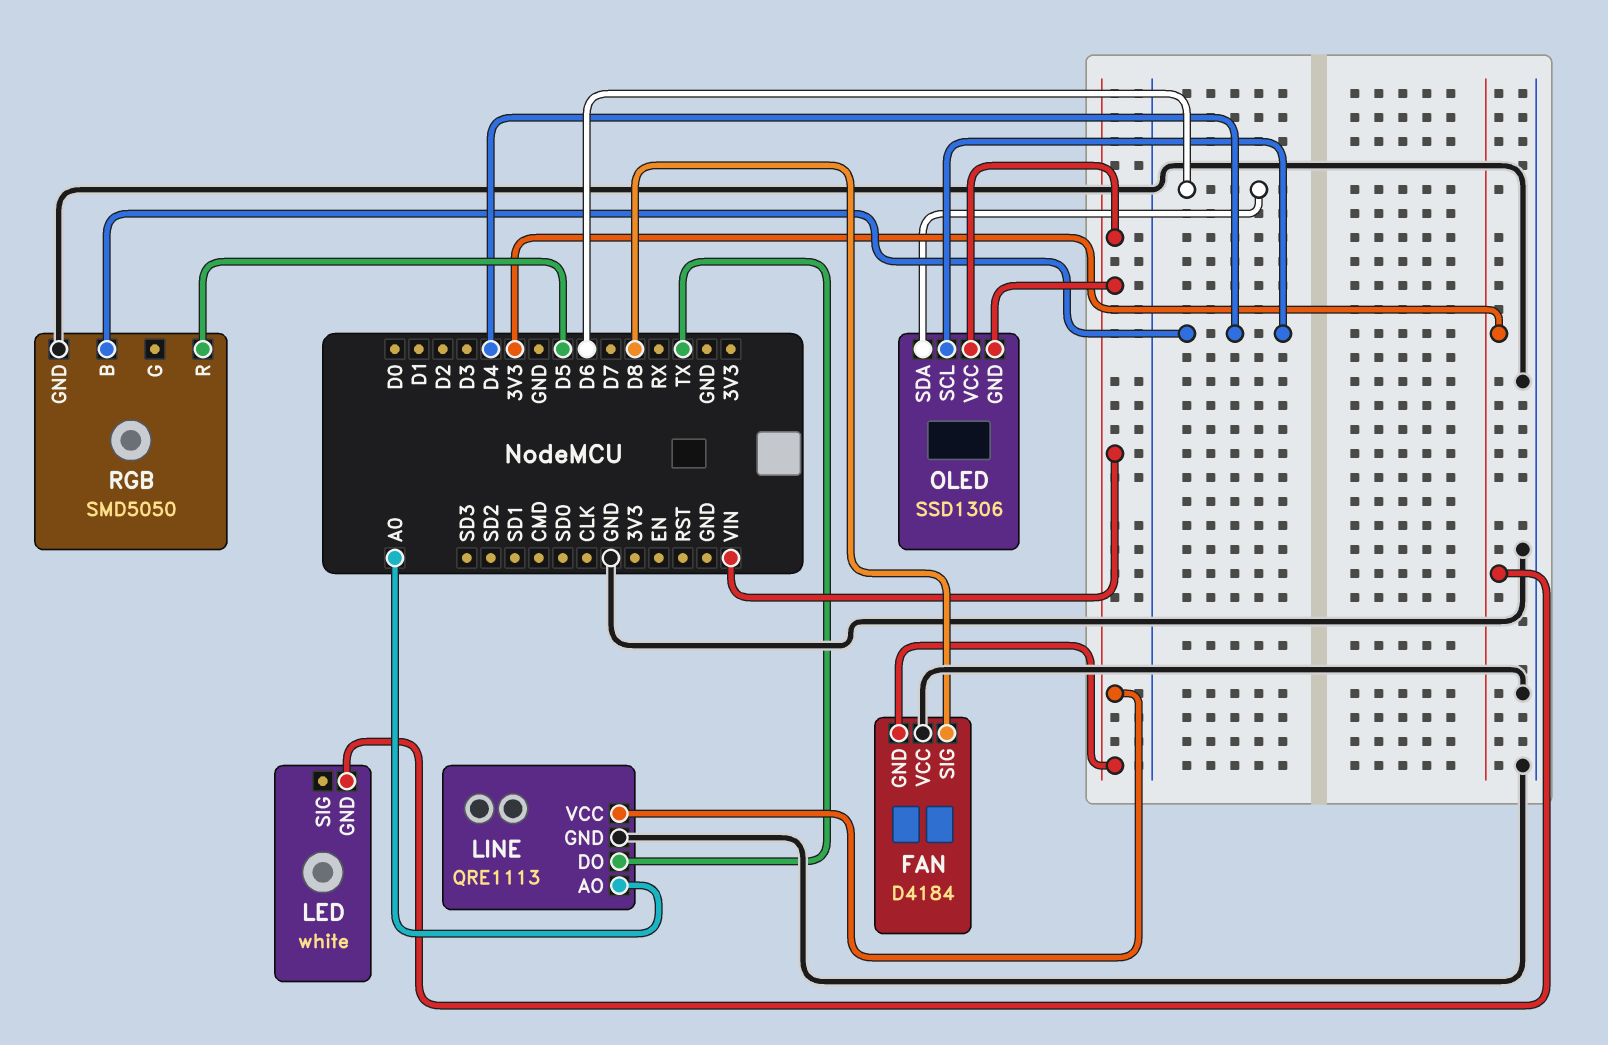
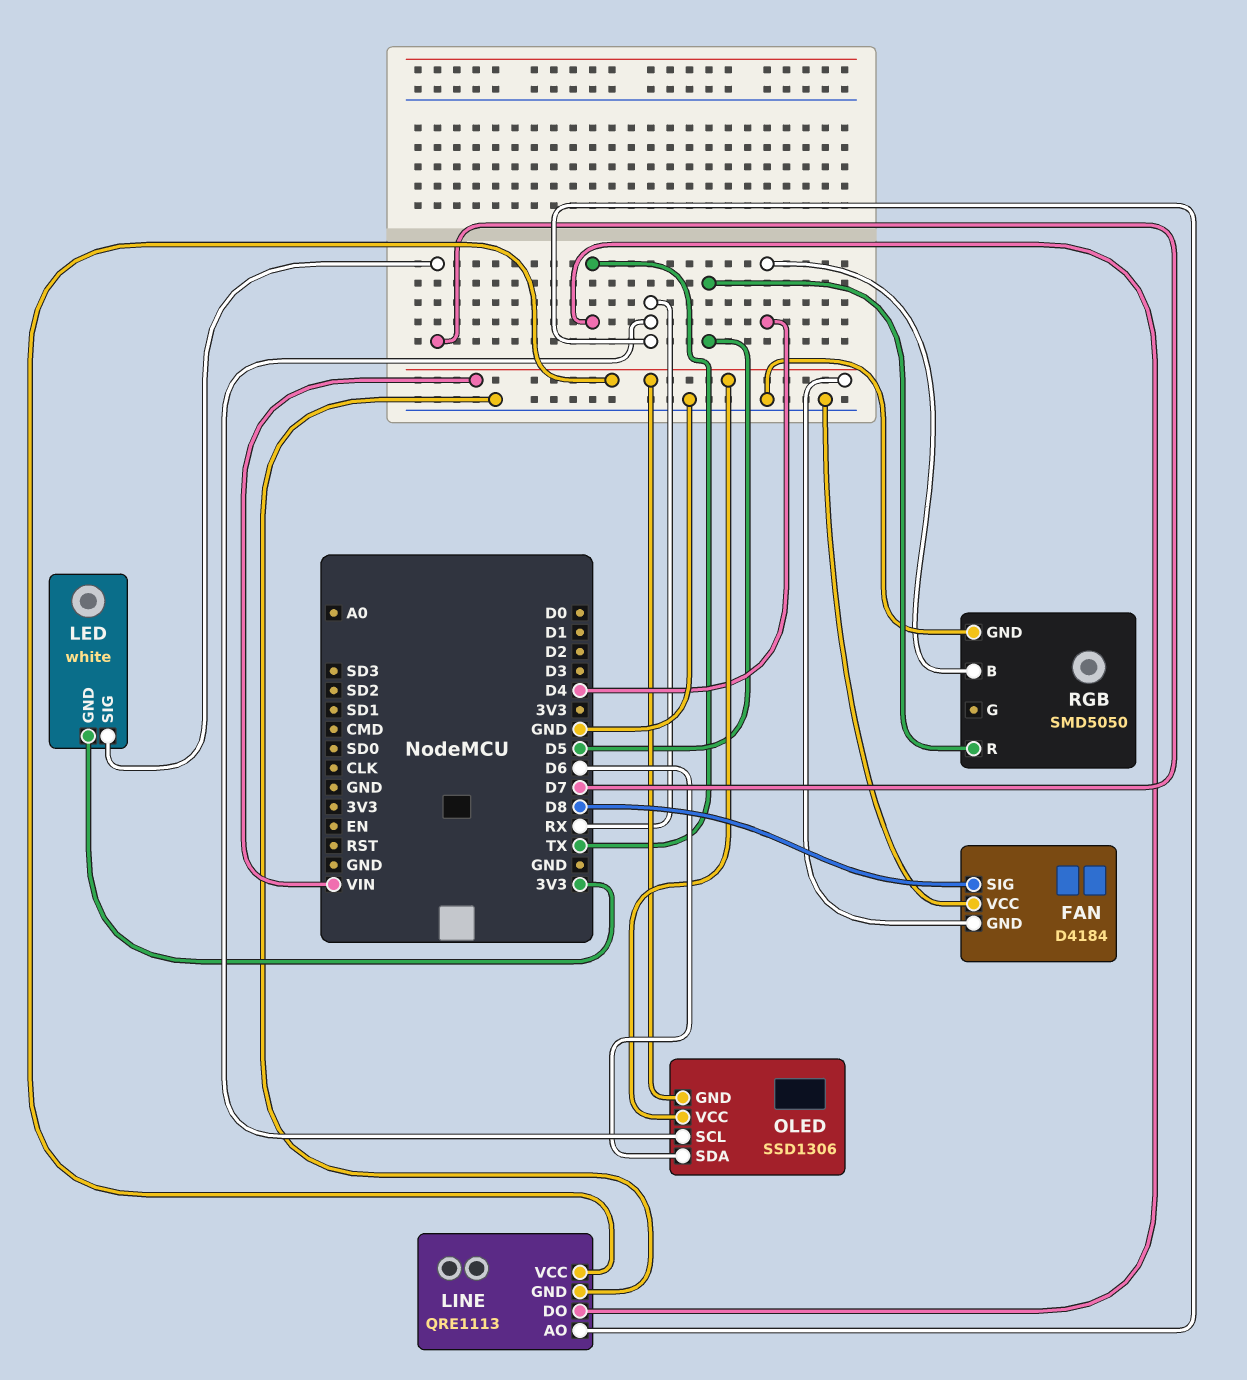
LED pin SIG: none -> D7
LINE pin AO: A0 -> RX
OLED pin SCL: D4 -> RX

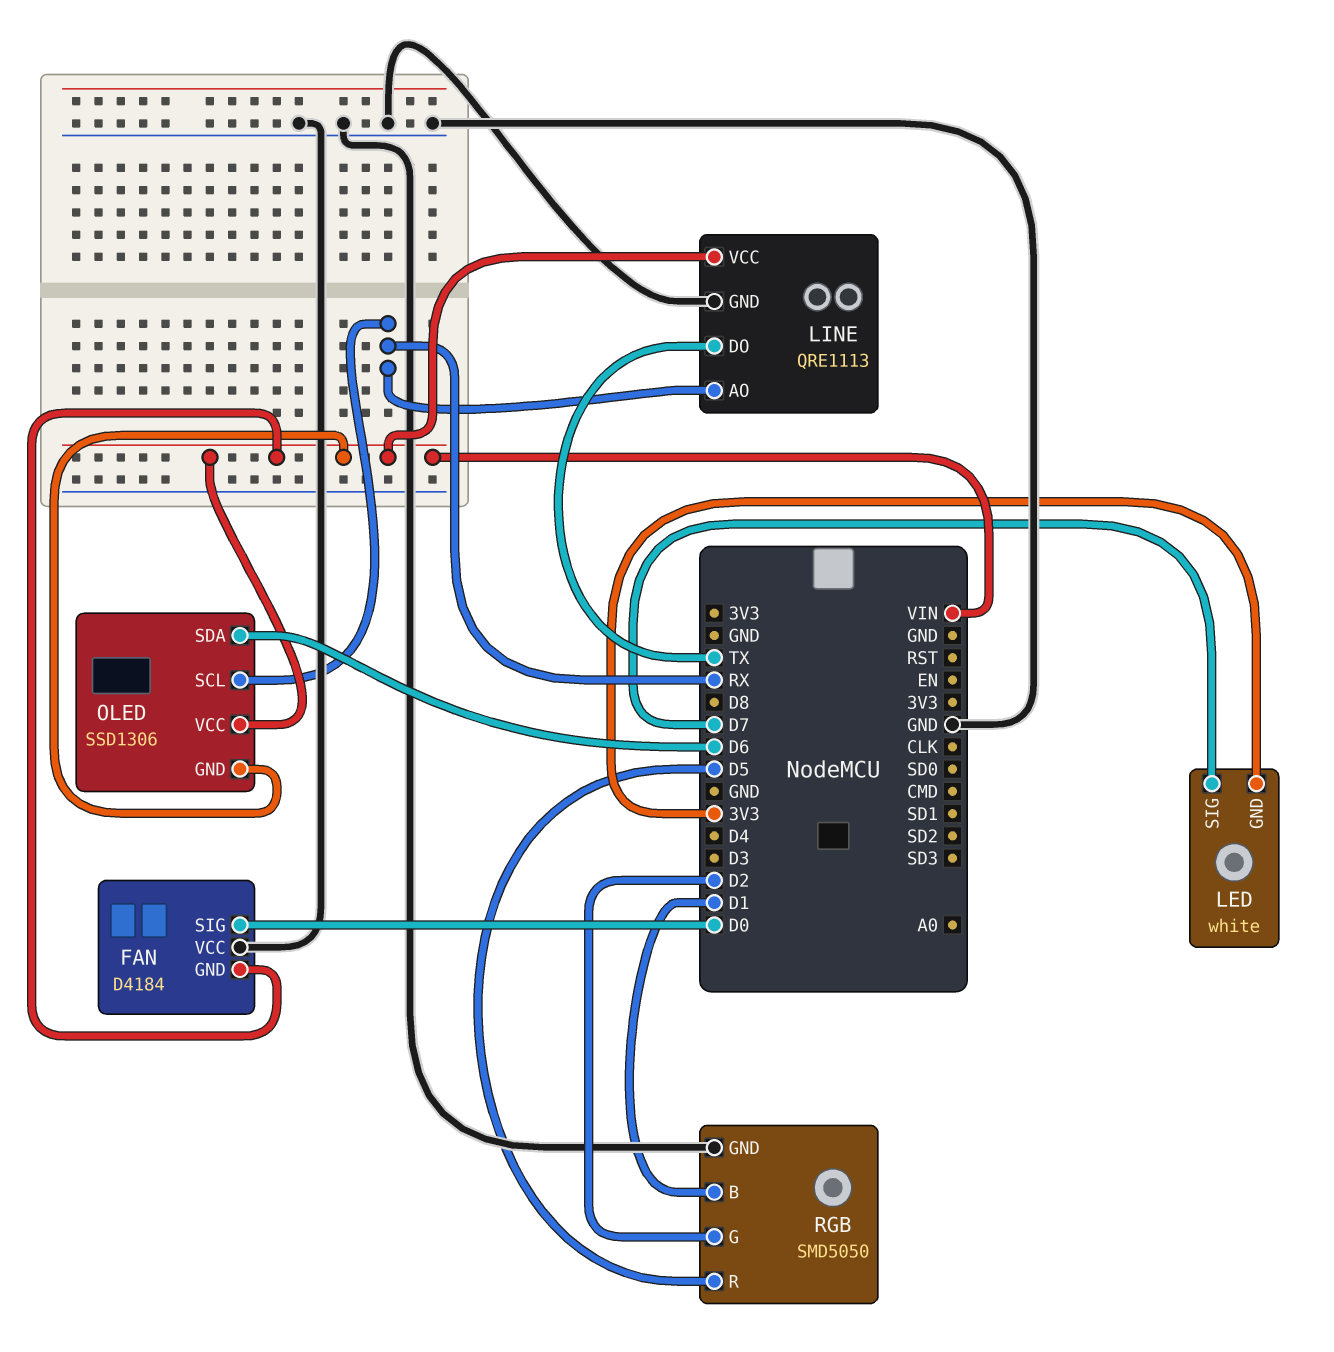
FAN pin SIG: D8 -> D0
RGB pin B: D4 -> D1
RGB pin G: none -> D2

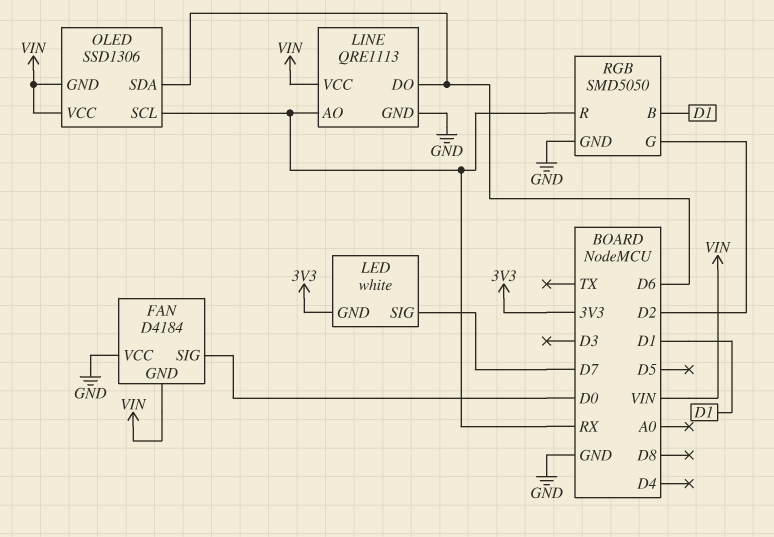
LINE pin DO: TX -> D6
RGB pin R: D5 -> RX

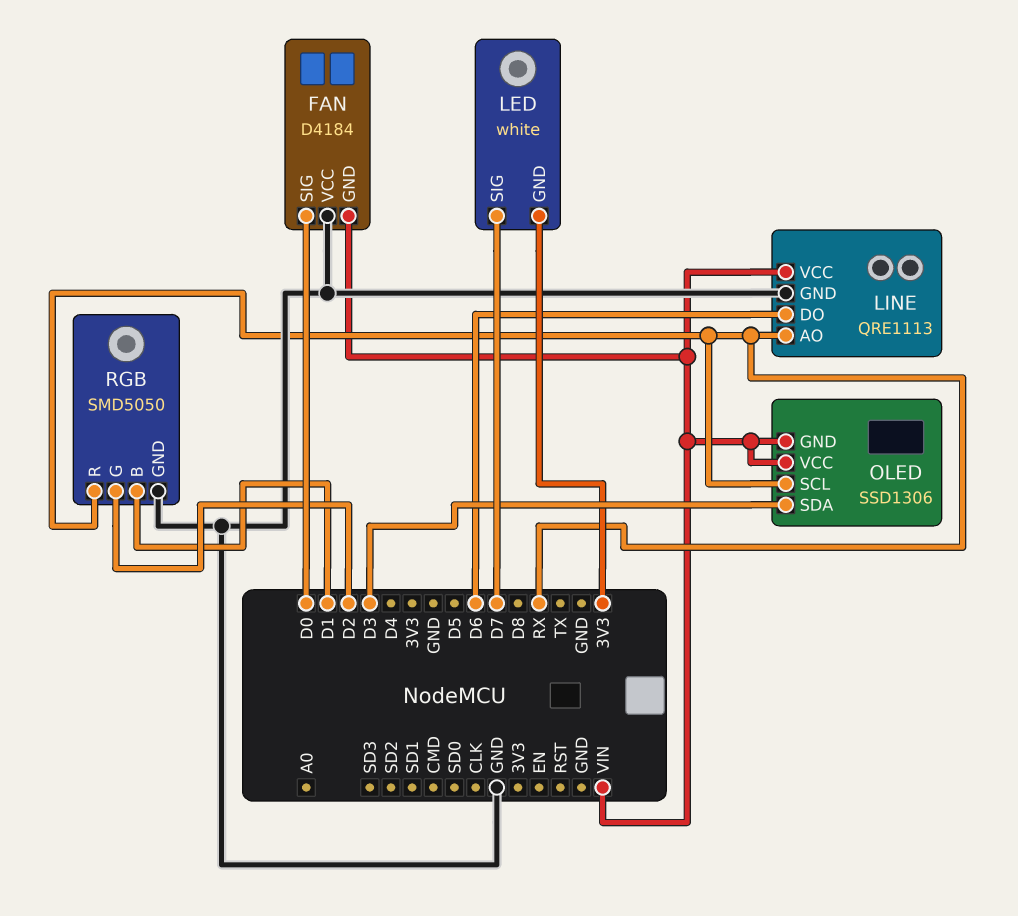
OLED pin SDA: D6 -> D3

